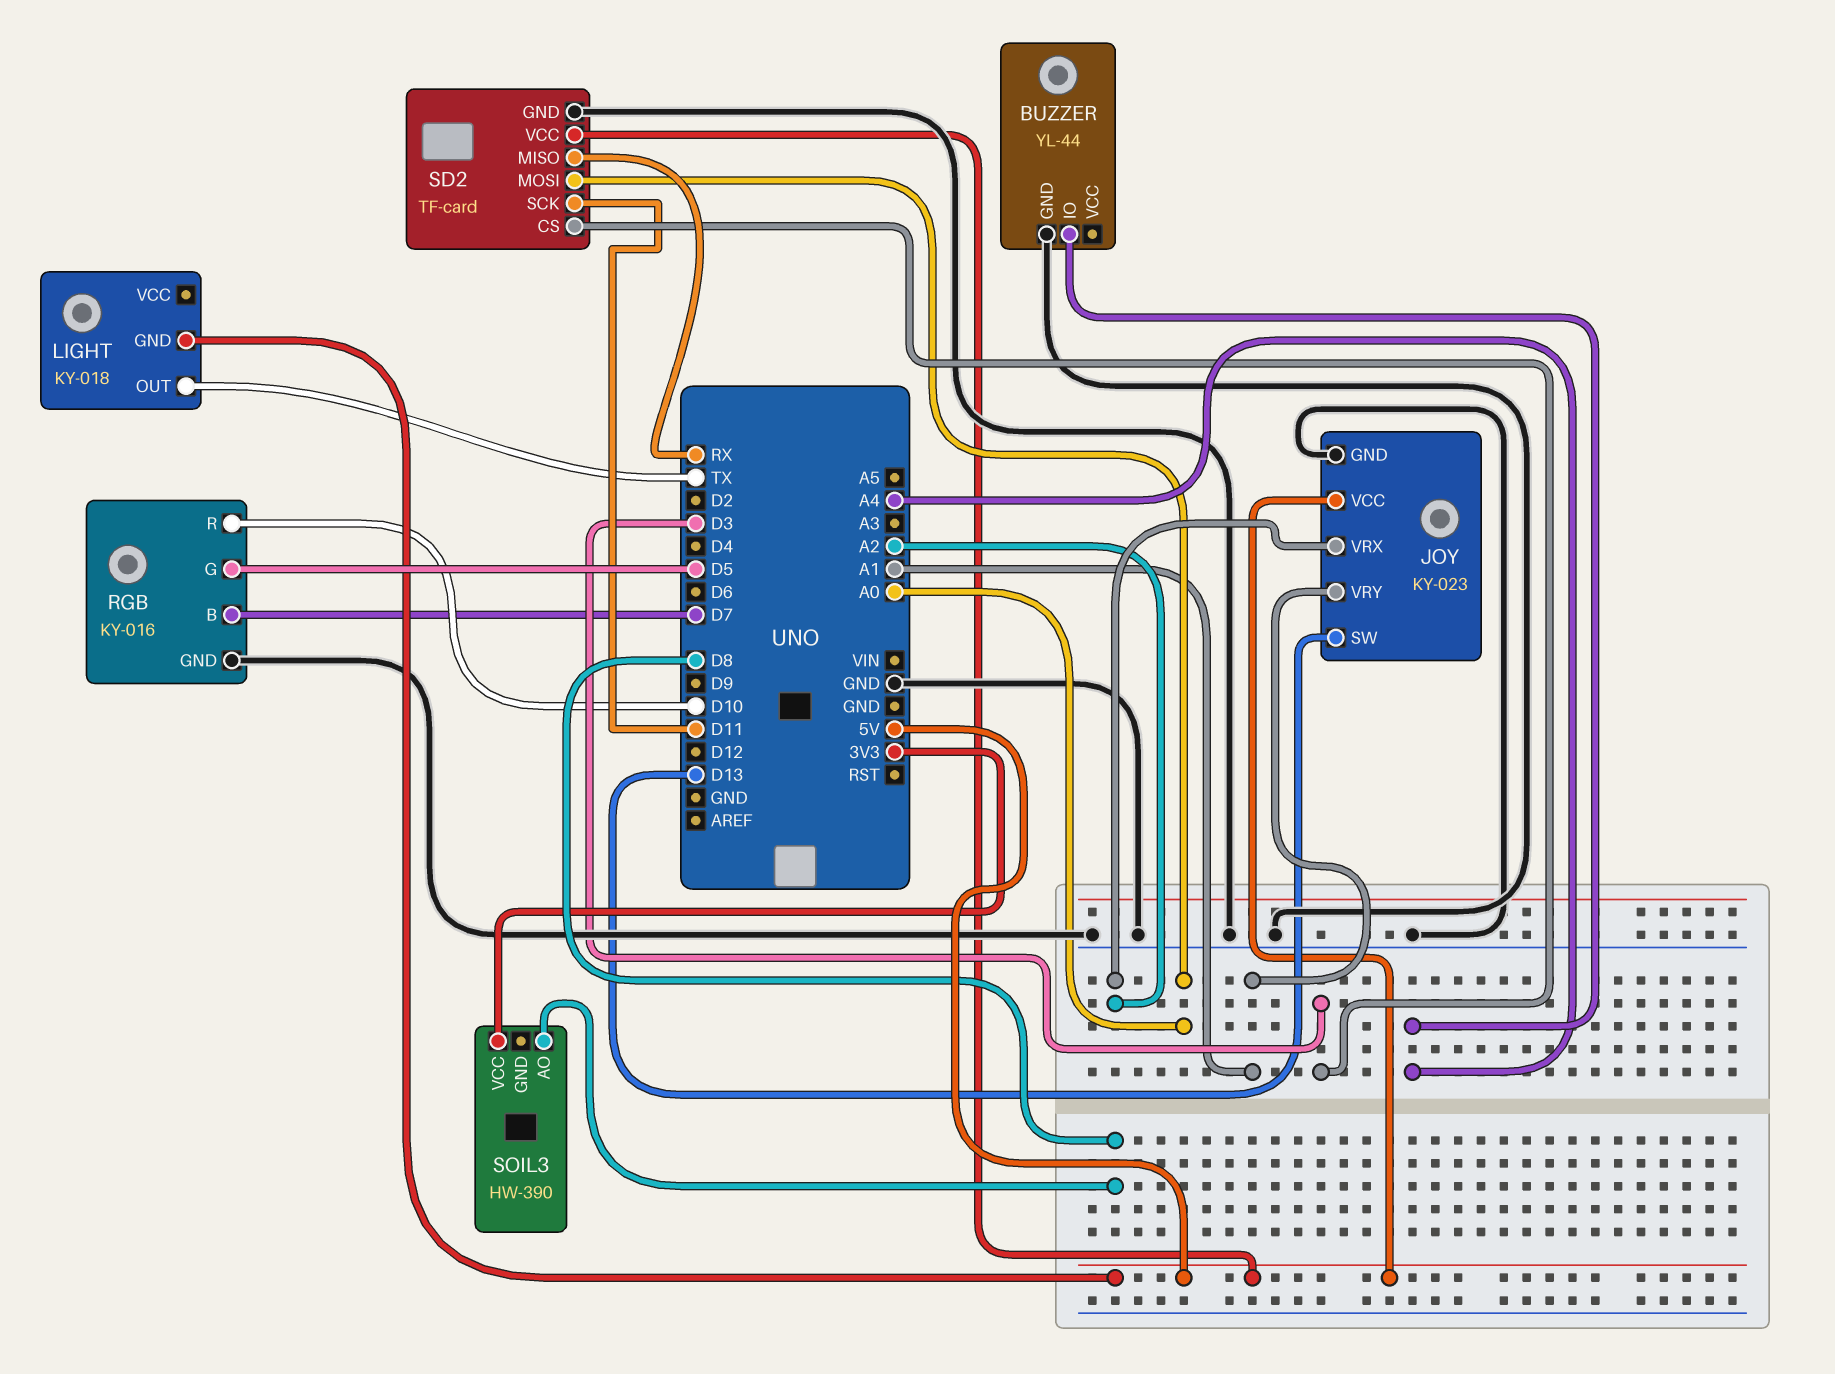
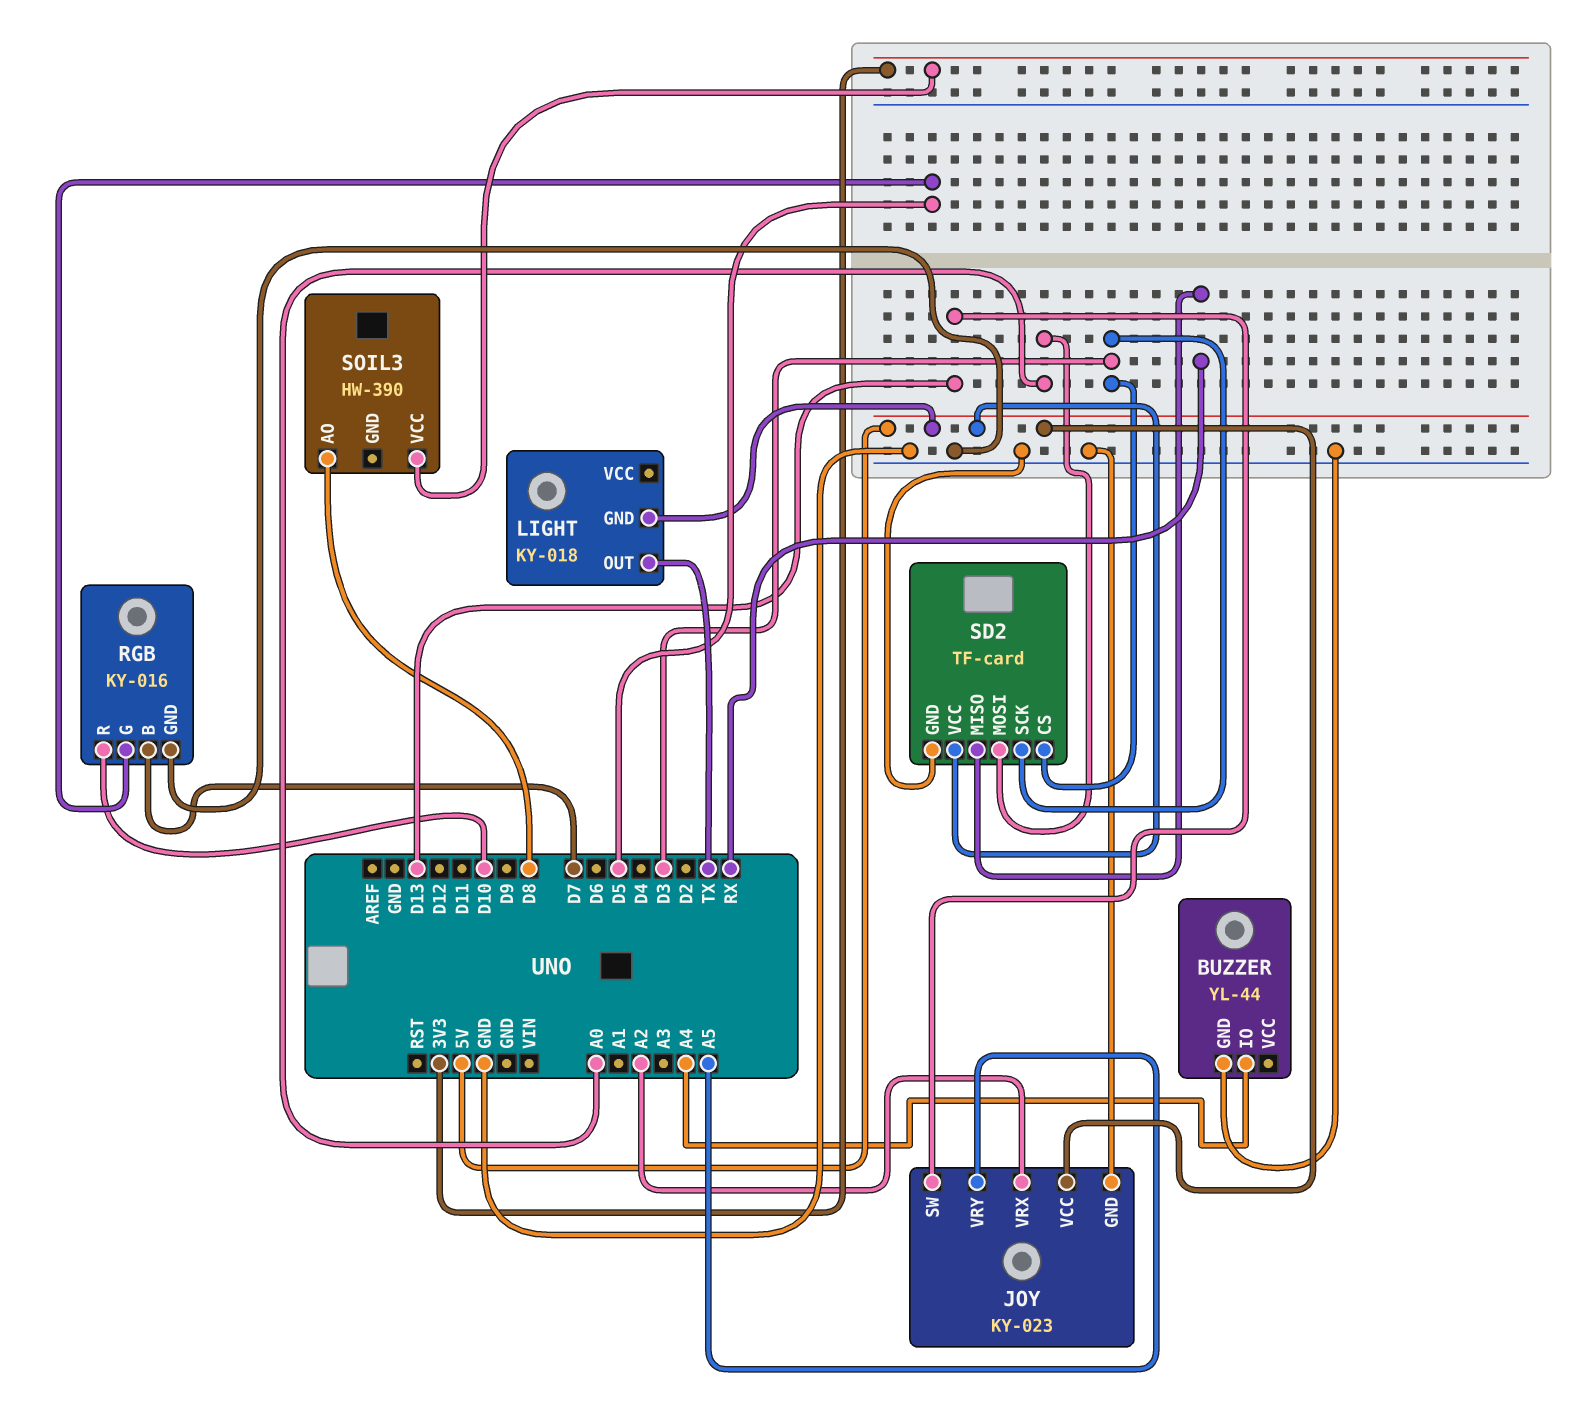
JOY pin VRY: A1 -> A5
SD2 pin SCK: D11 -> D3

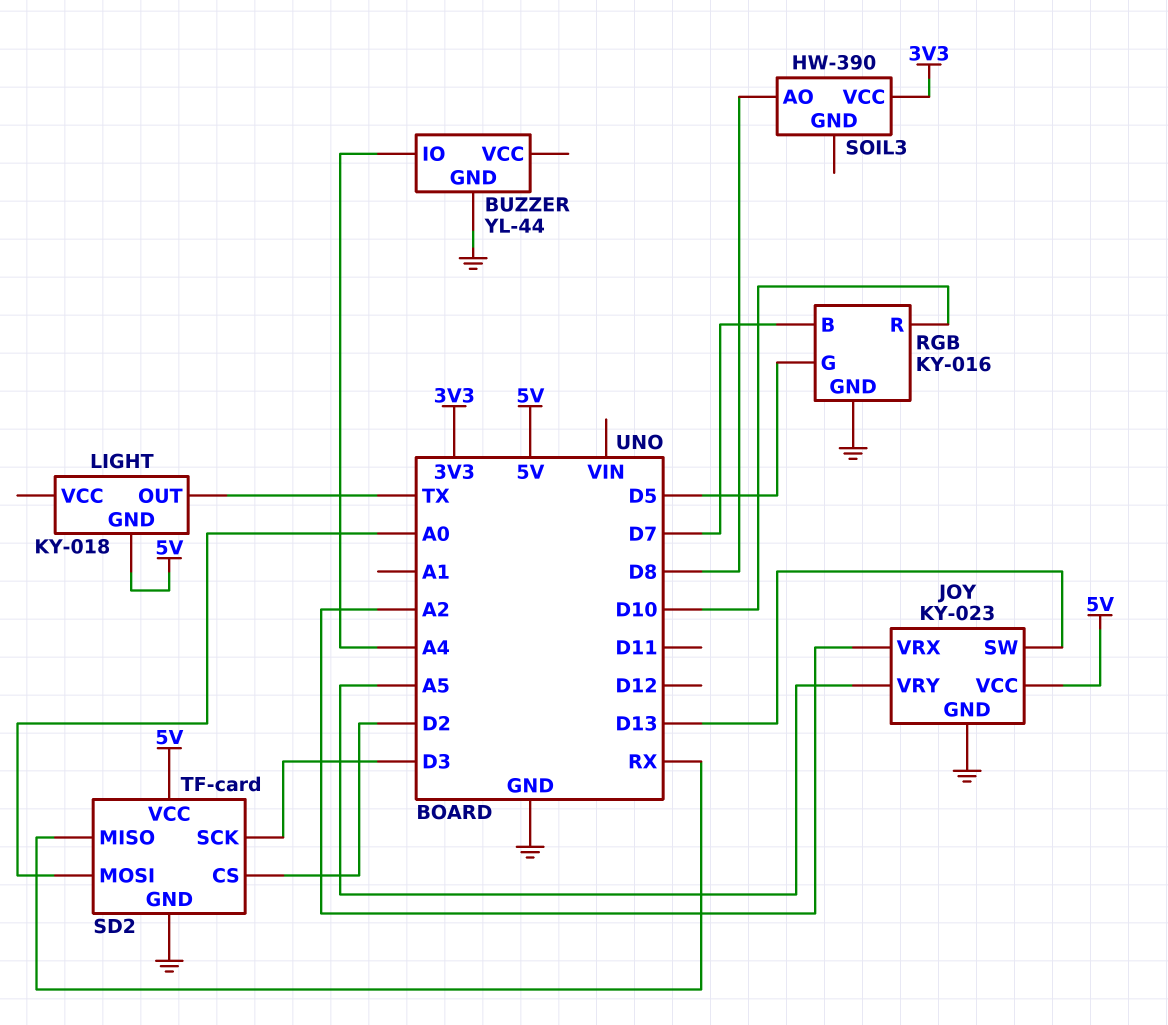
SD2 pin CS: D3 -> D2

